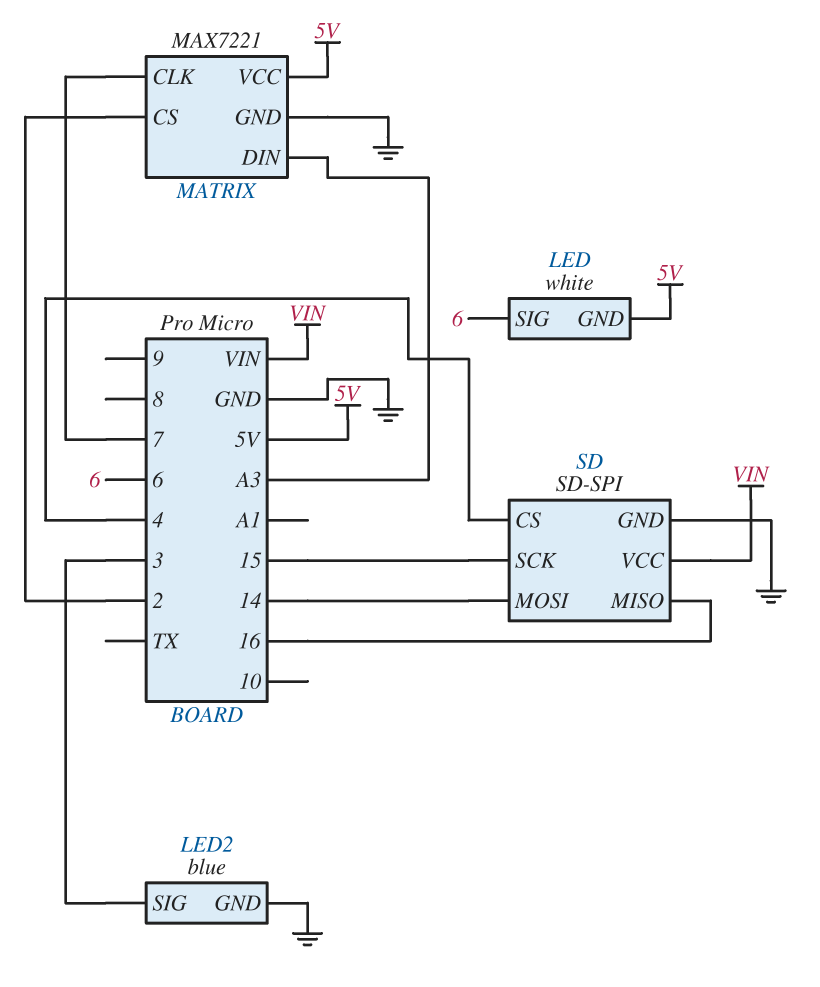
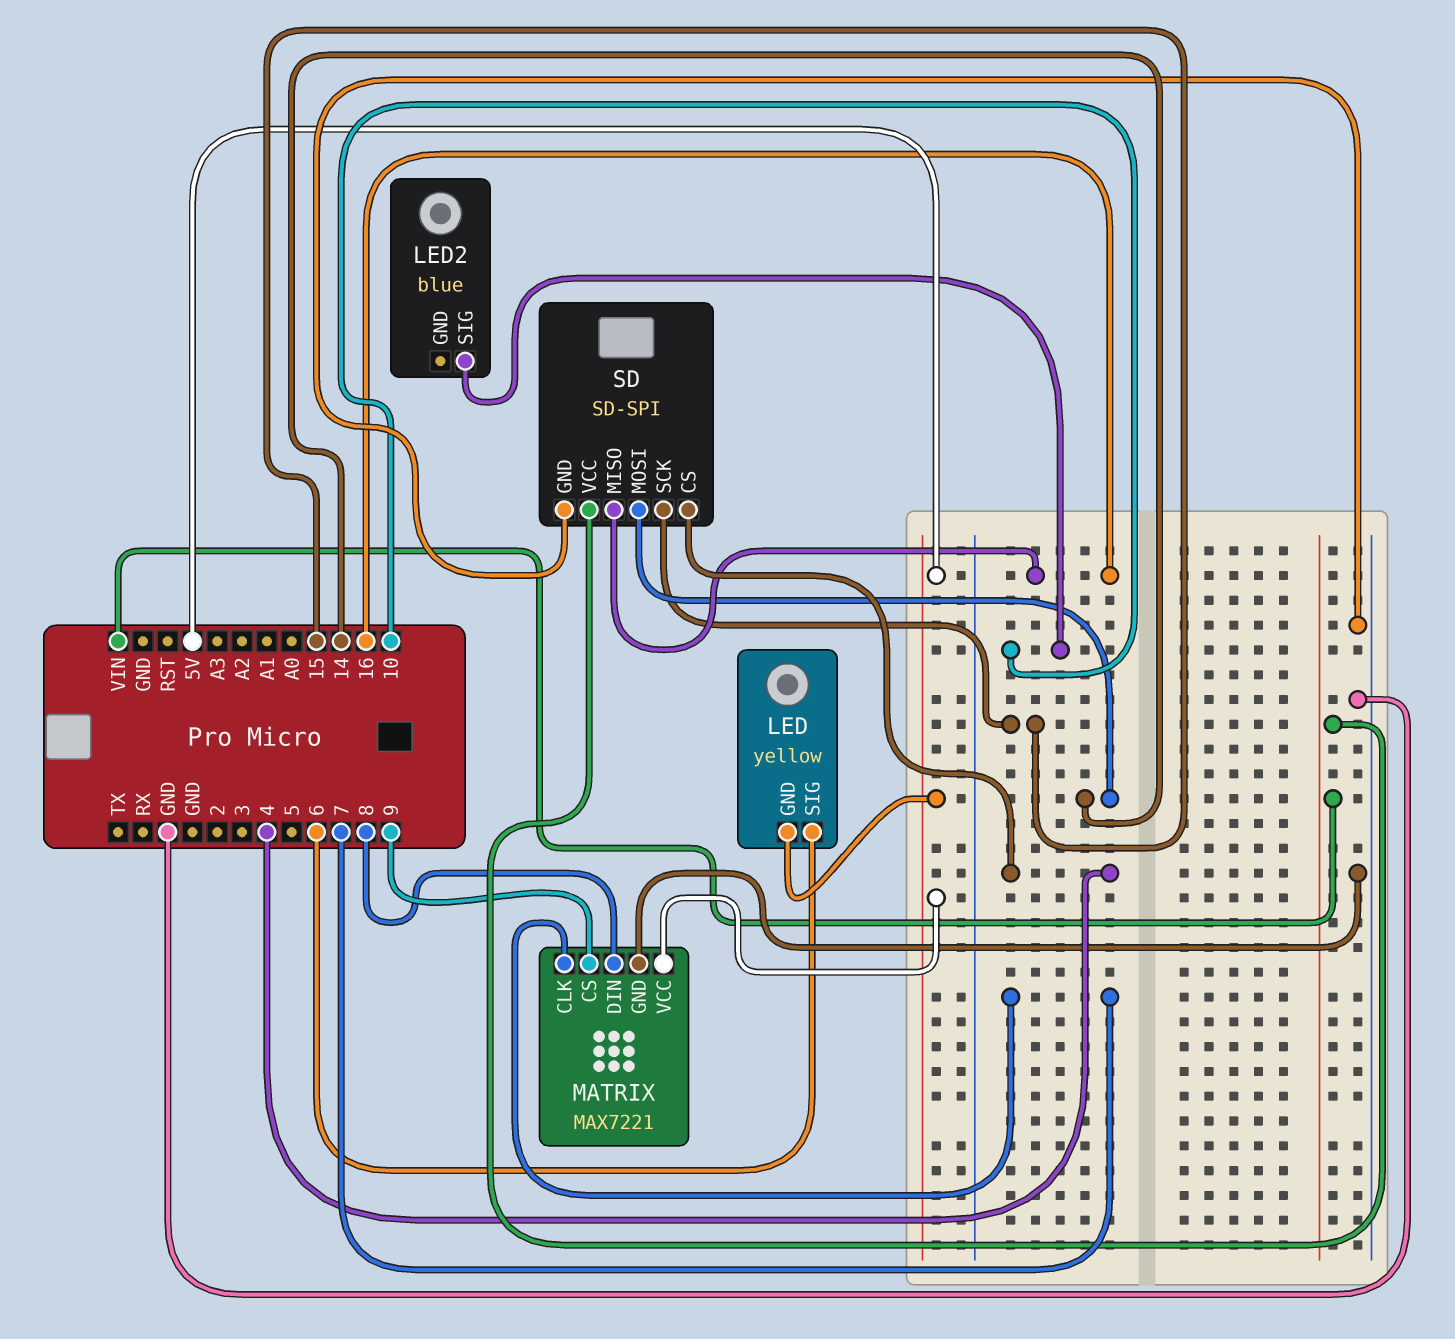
LED: white -> yellow
LED2 pin GND: GND -> none
LED2 pin SIG: 3 -> 10
MATRIX pin CS: 2 -> 9
MATRIX pin DIN: A3 -> 8

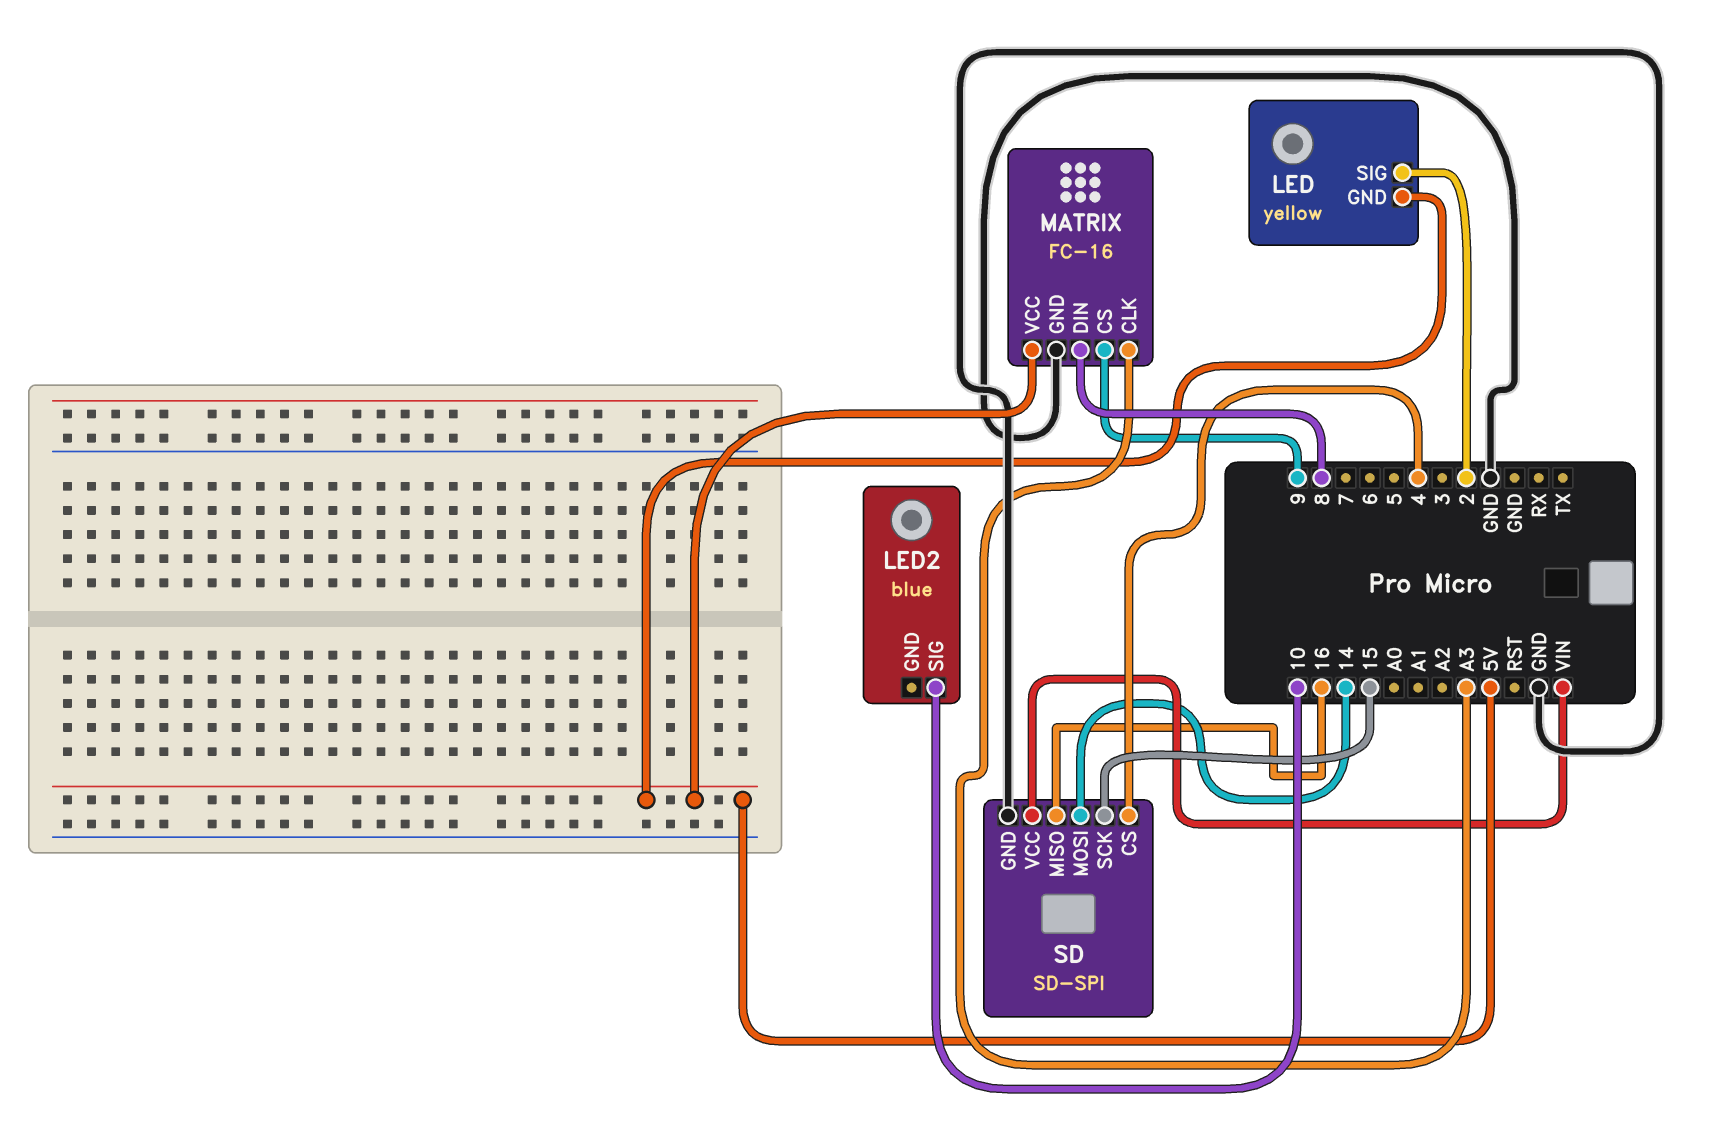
LED pin SIG: 6 -> 2
MATRIX: MAX7221 -> FC-16
MATRIX pin CLK: 7 -> A3

